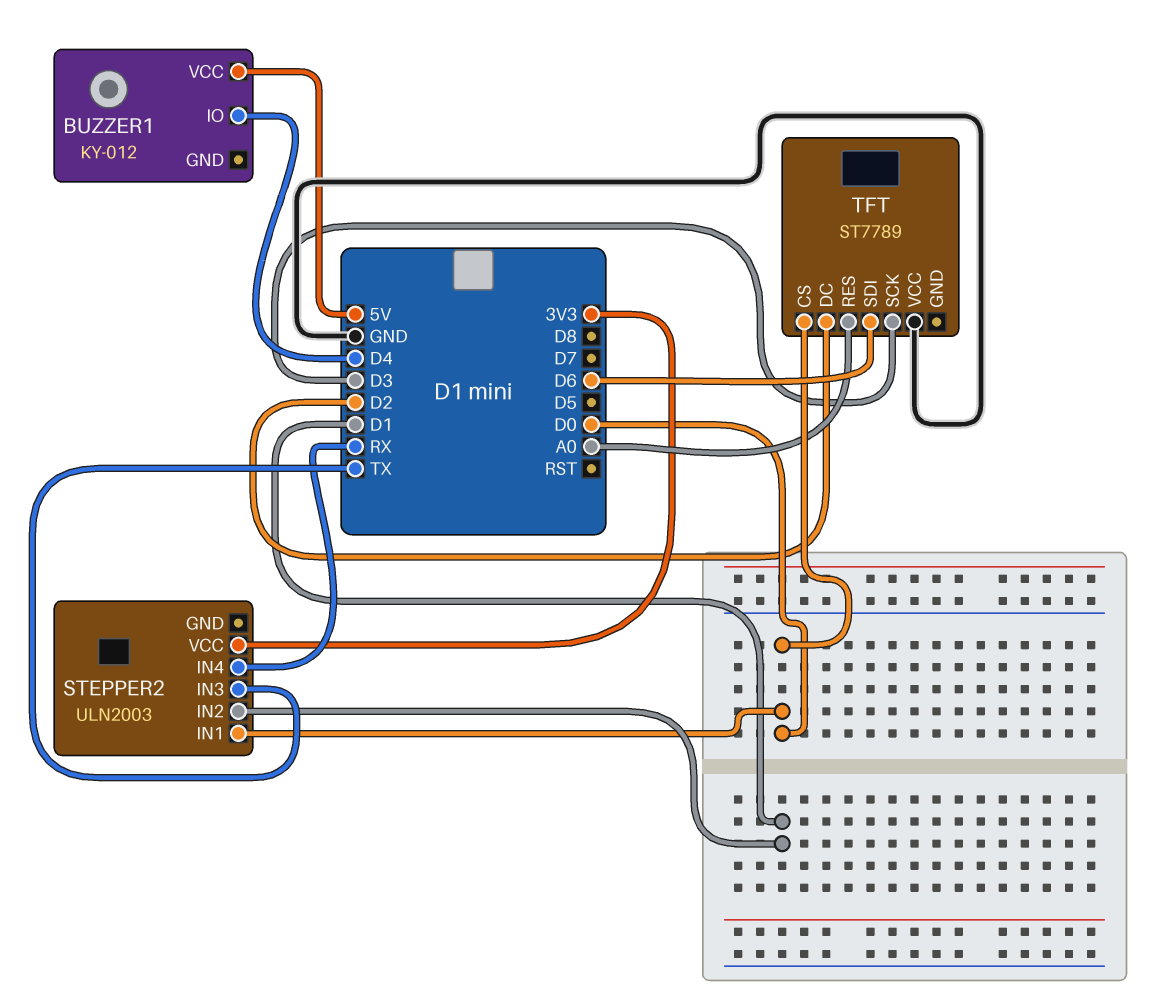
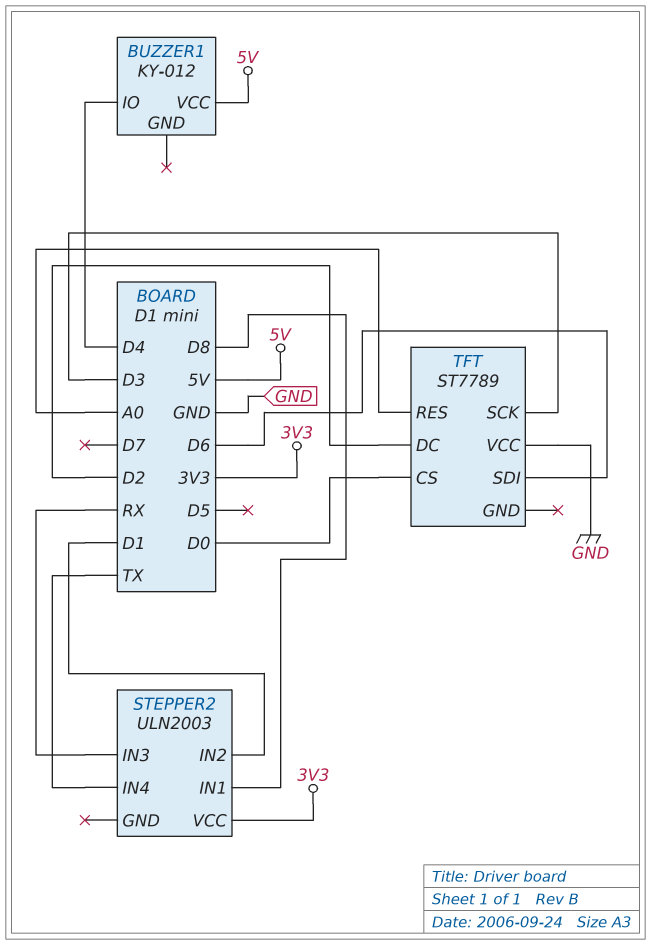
STEPPER2 pin IN1: D0 -> D8
STEPPER2 pin IN3: TX -> RX
STEPPER2 pin IN4: RX -> TX

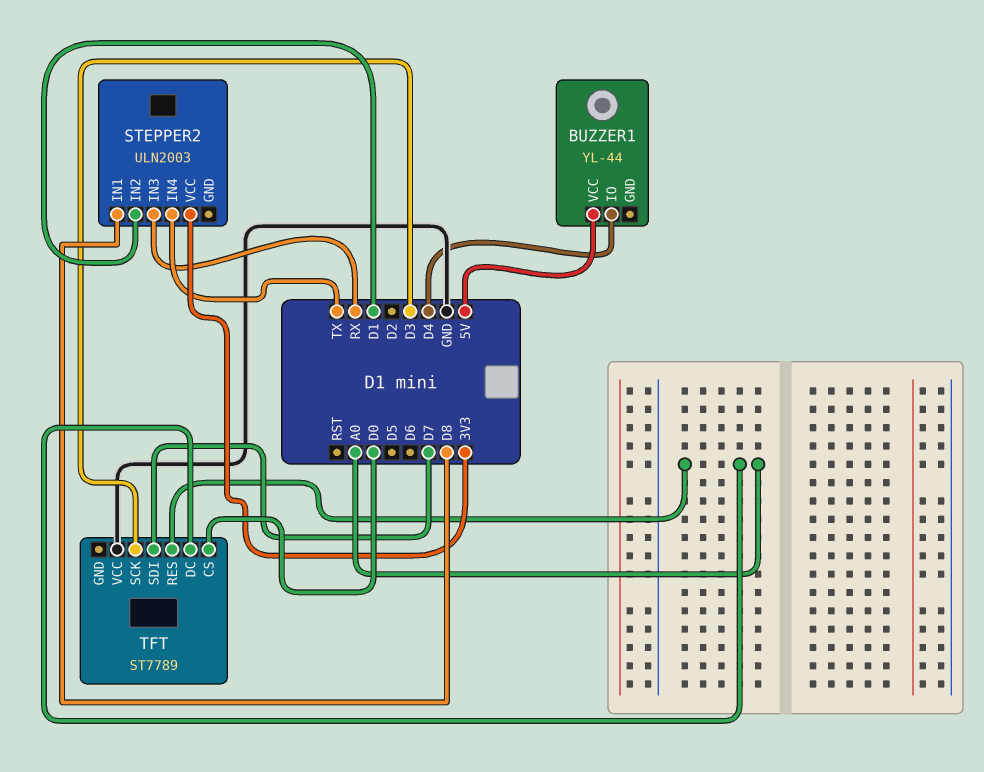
BUZZER1: KY-012 -> YL-44
TFT pin DC: D2 -> A0
TFT pin SDI: D6 -> D7

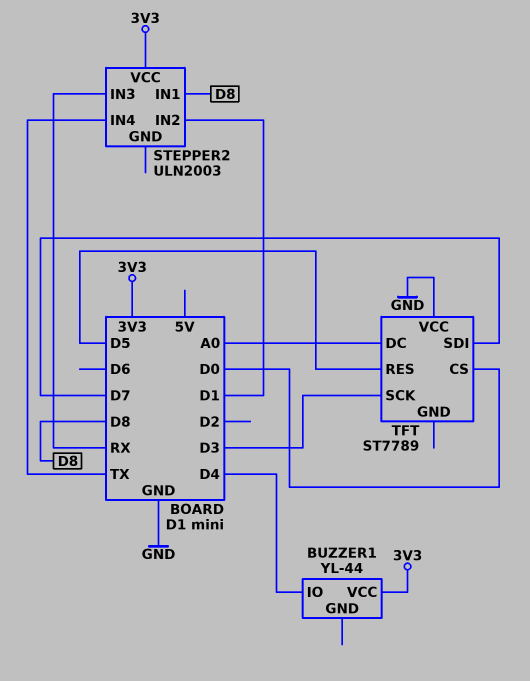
BUZZER1 pin VCC: 5V -> 3V3
TFT pin RES: A0 -> D5

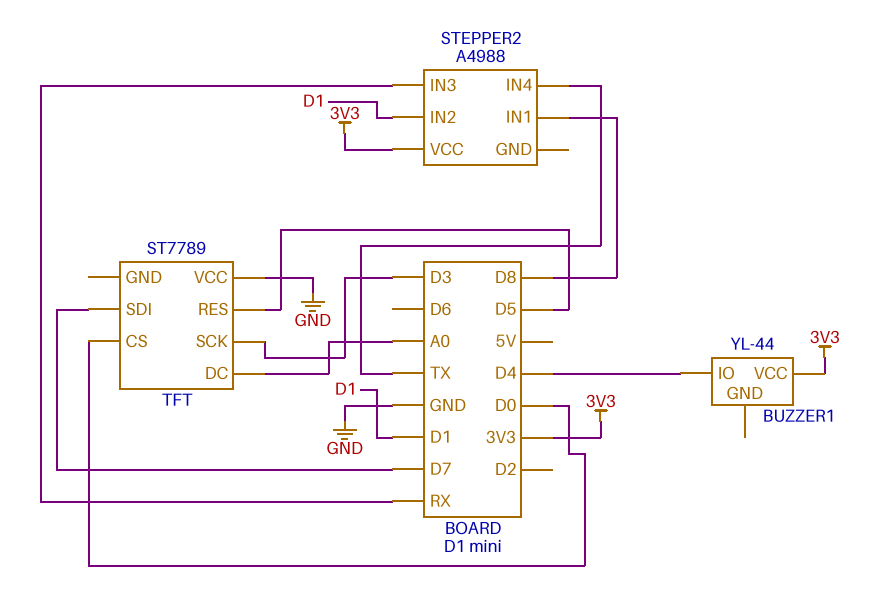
STEPPER2: ULN2003 -> A4988

